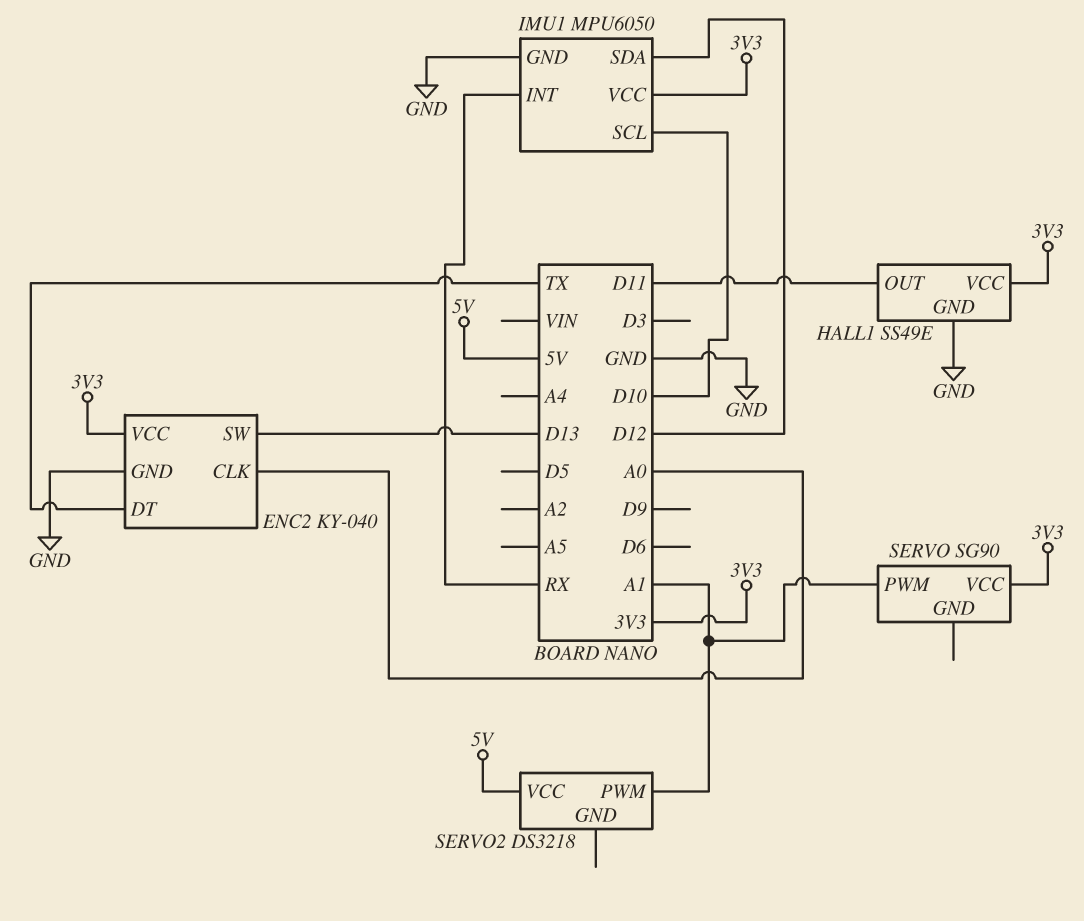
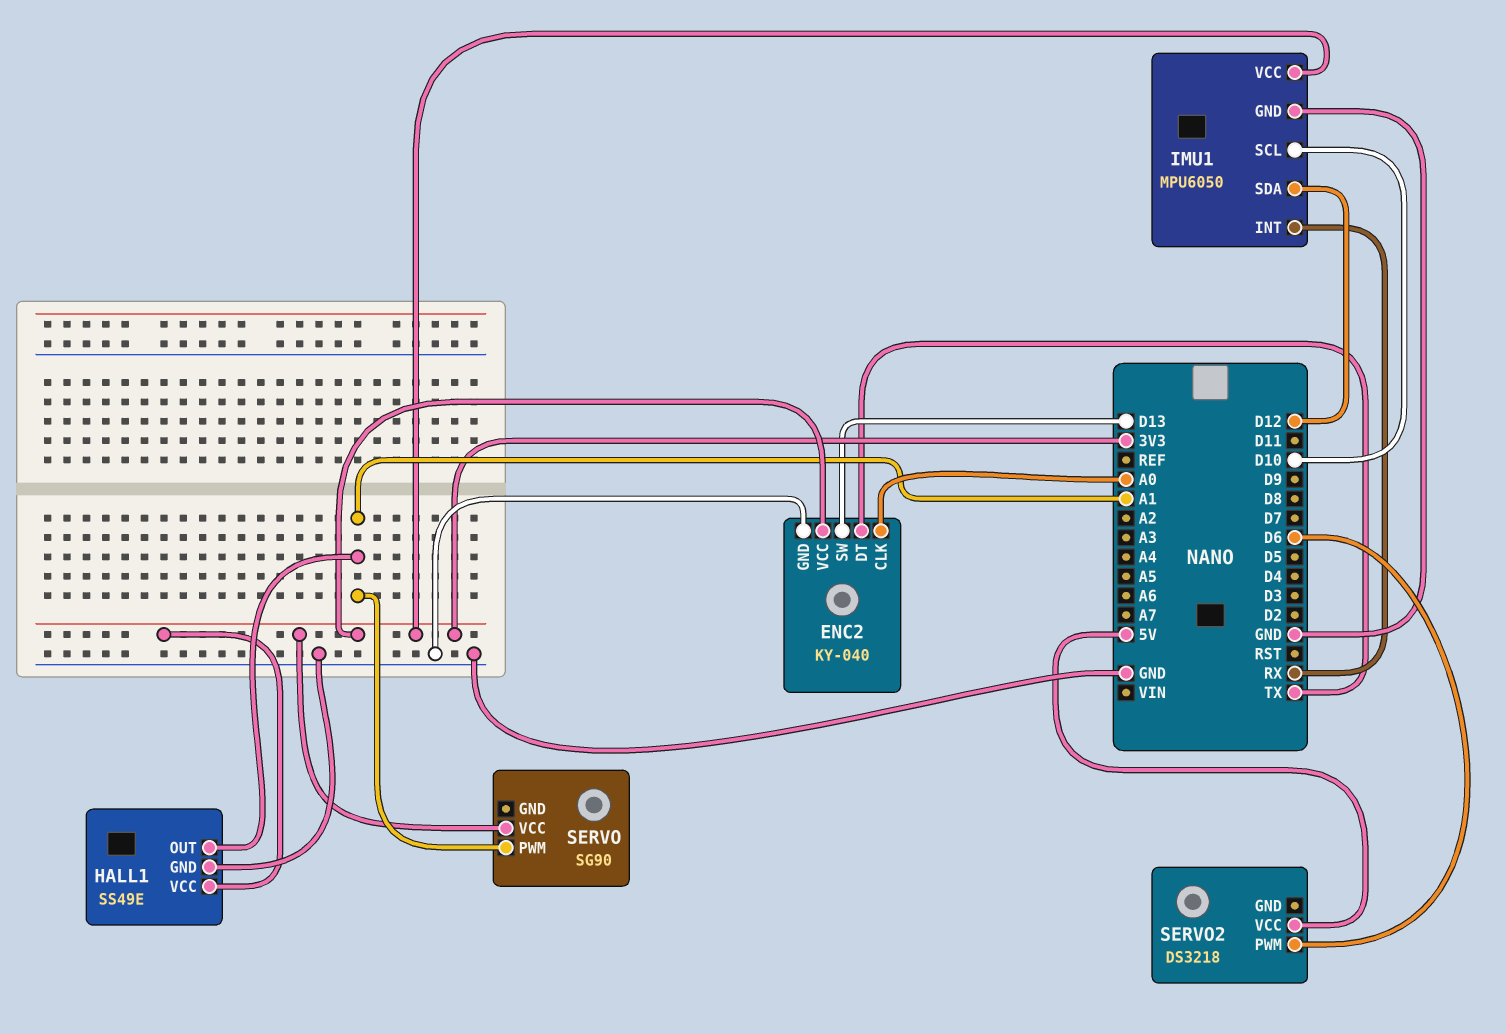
HALL1 pin OUT: D11 -> A1
SERVO2 pin PWM: A1 -> D6

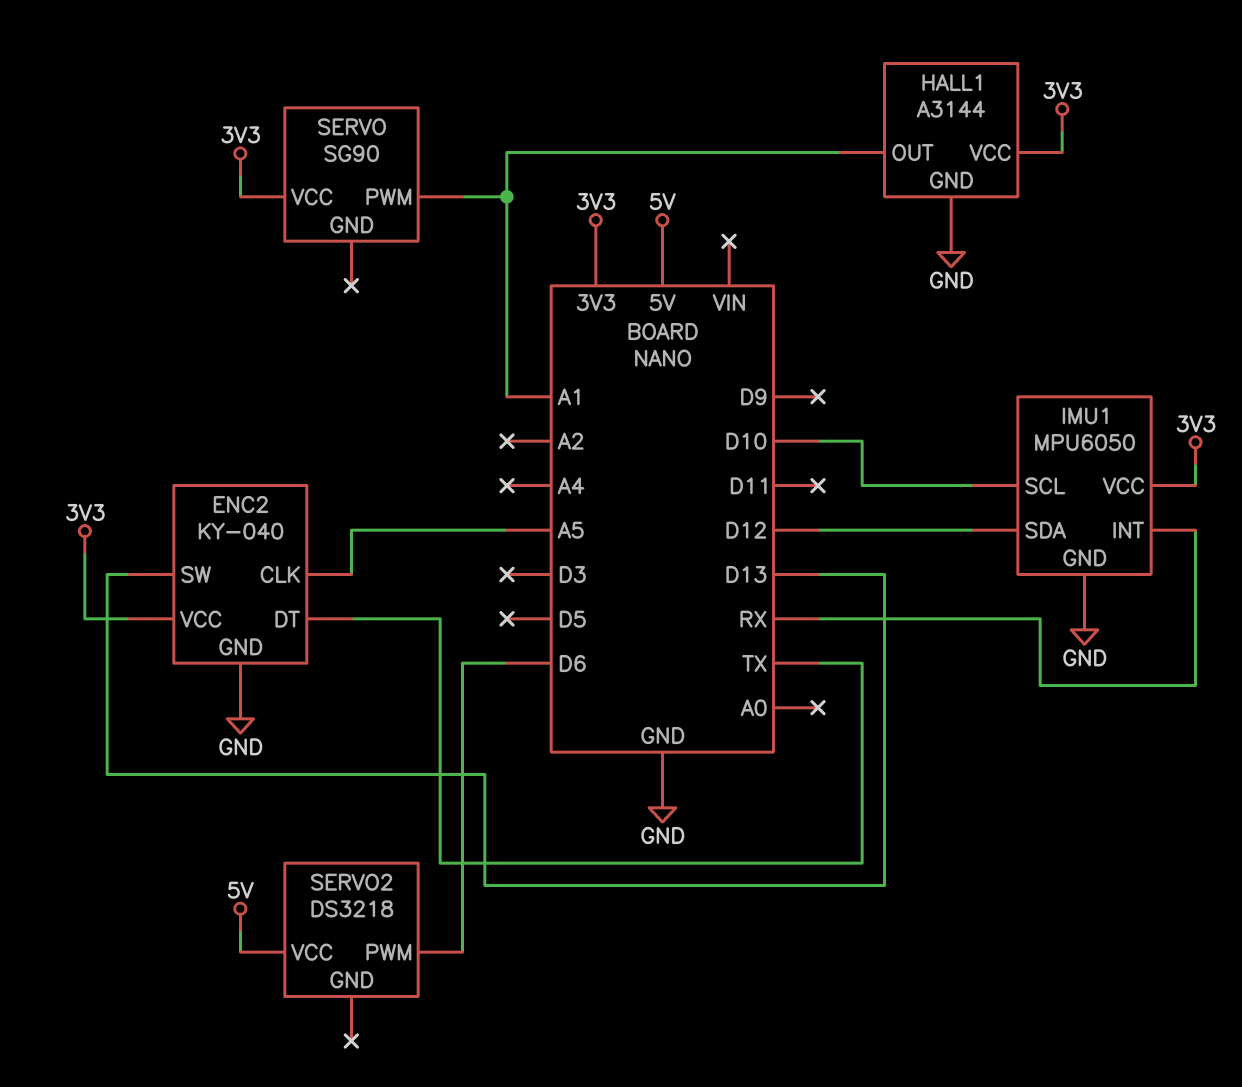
ENC2 pin CLK: A0 -> A5
HALL1: SS49E -> A3144

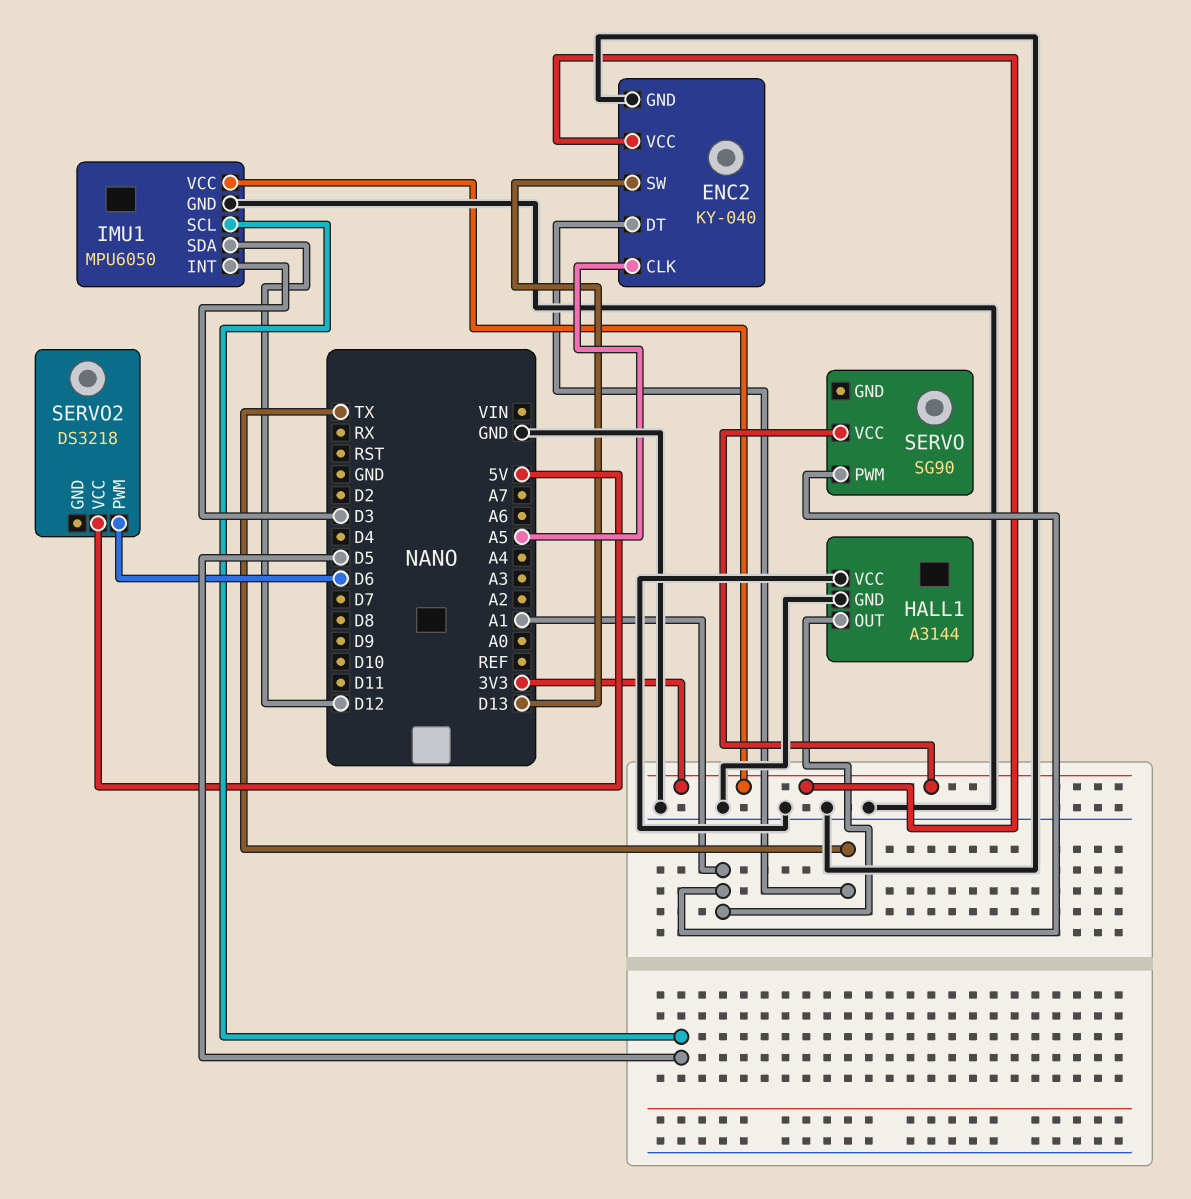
HALL1 pin VCC: 3V3 -> GND
IMU1 pin INT: RX -> D3
IMU1 pin SCL: D10 -> D5

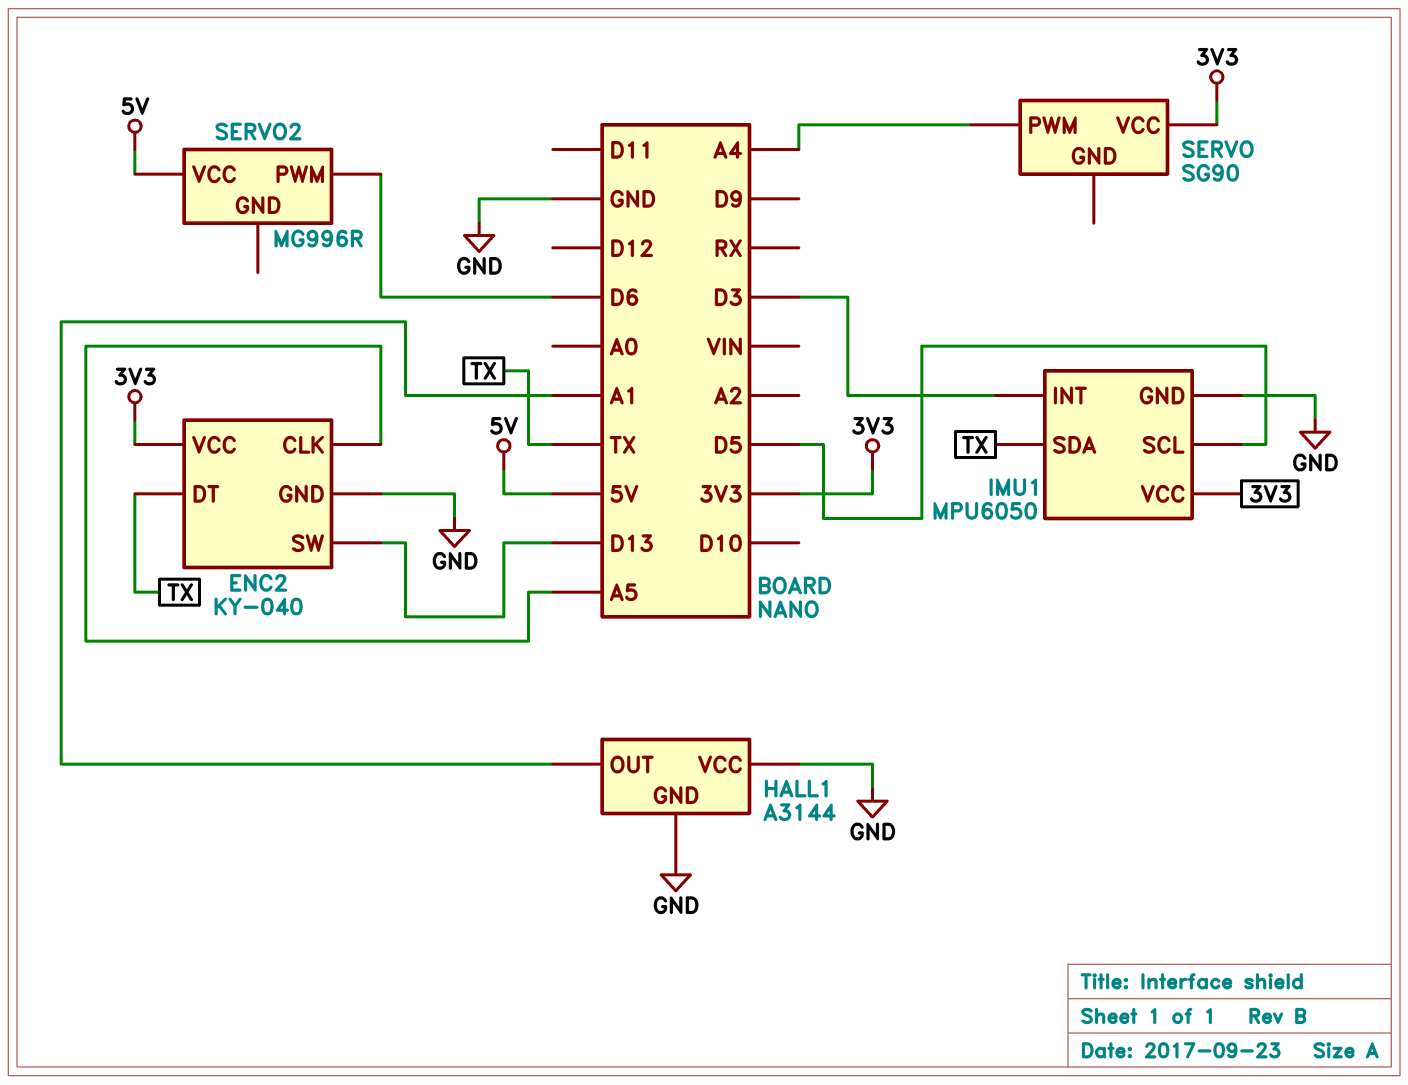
IMU1 pin SDA: D12 -> TX
SERVO pin PWM: A1 -> A4
SERVO2: DS3218 -> MG996R

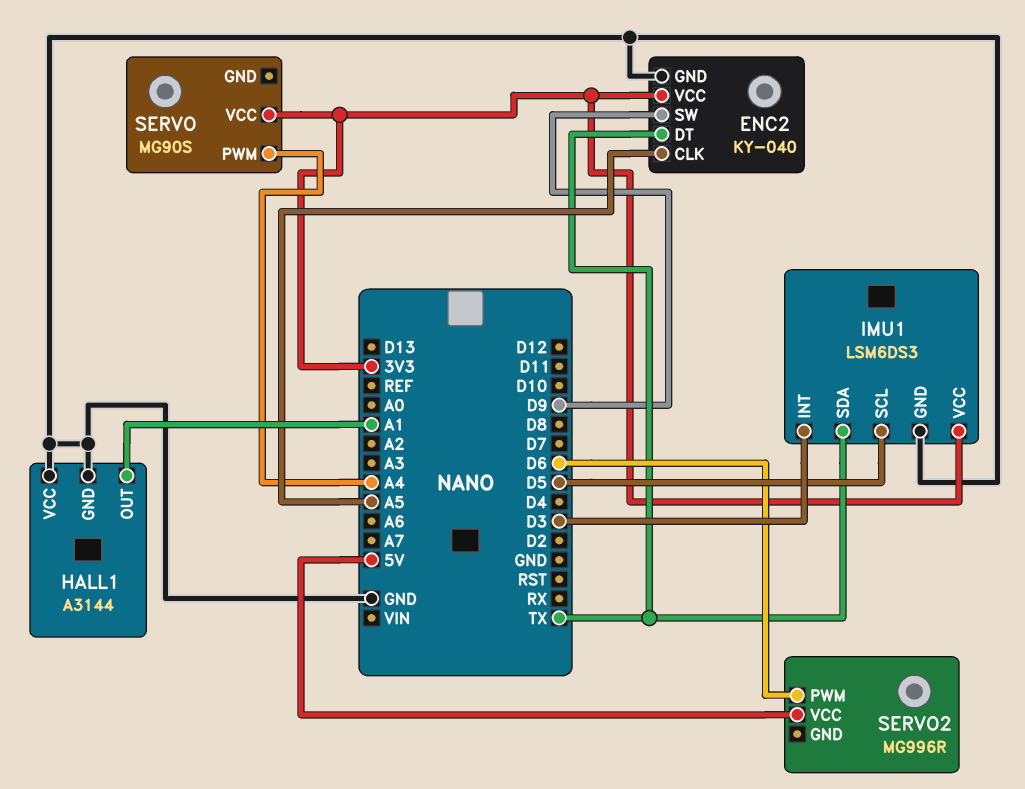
ENC2 pin SW: D13 -> D9
IMU1: MPU6050 -> LSM6DS3
SERVO: SG90 -> MG90S

